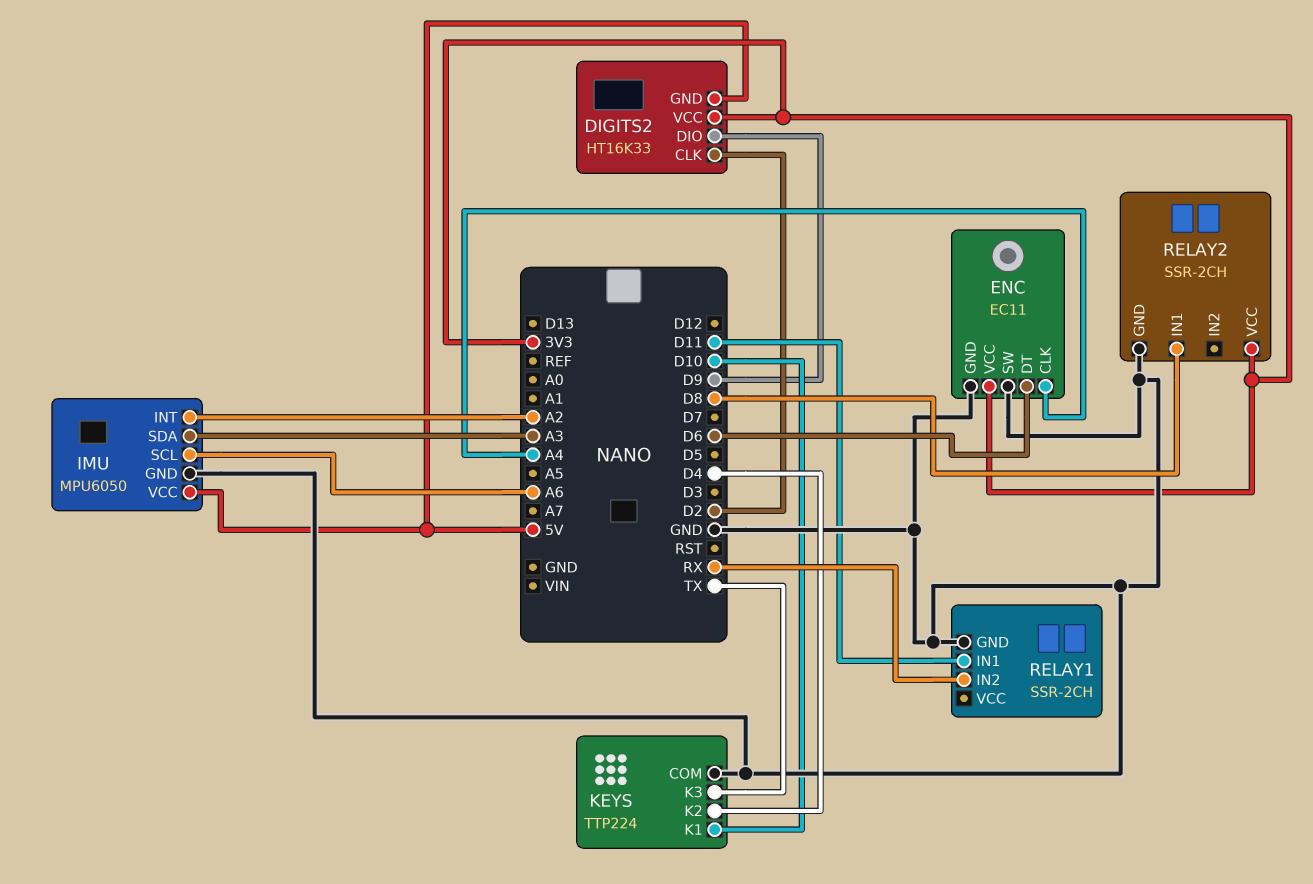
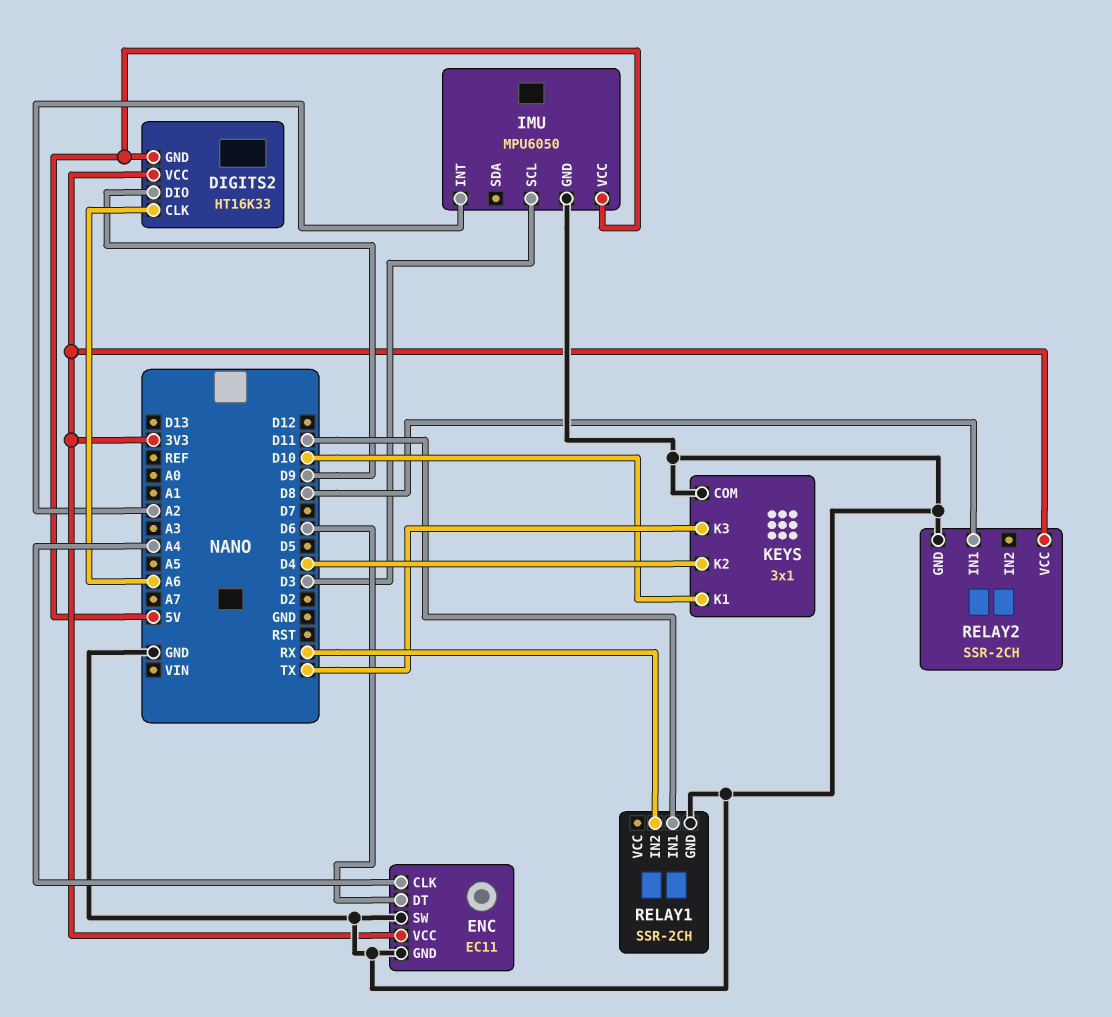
DIGITS2 pin CLK: D2 -> A6
IMU pin SCL: A6 -> D3
IMU pin SDA: A3 -> none
KEYS: TTP224 -> 3x1

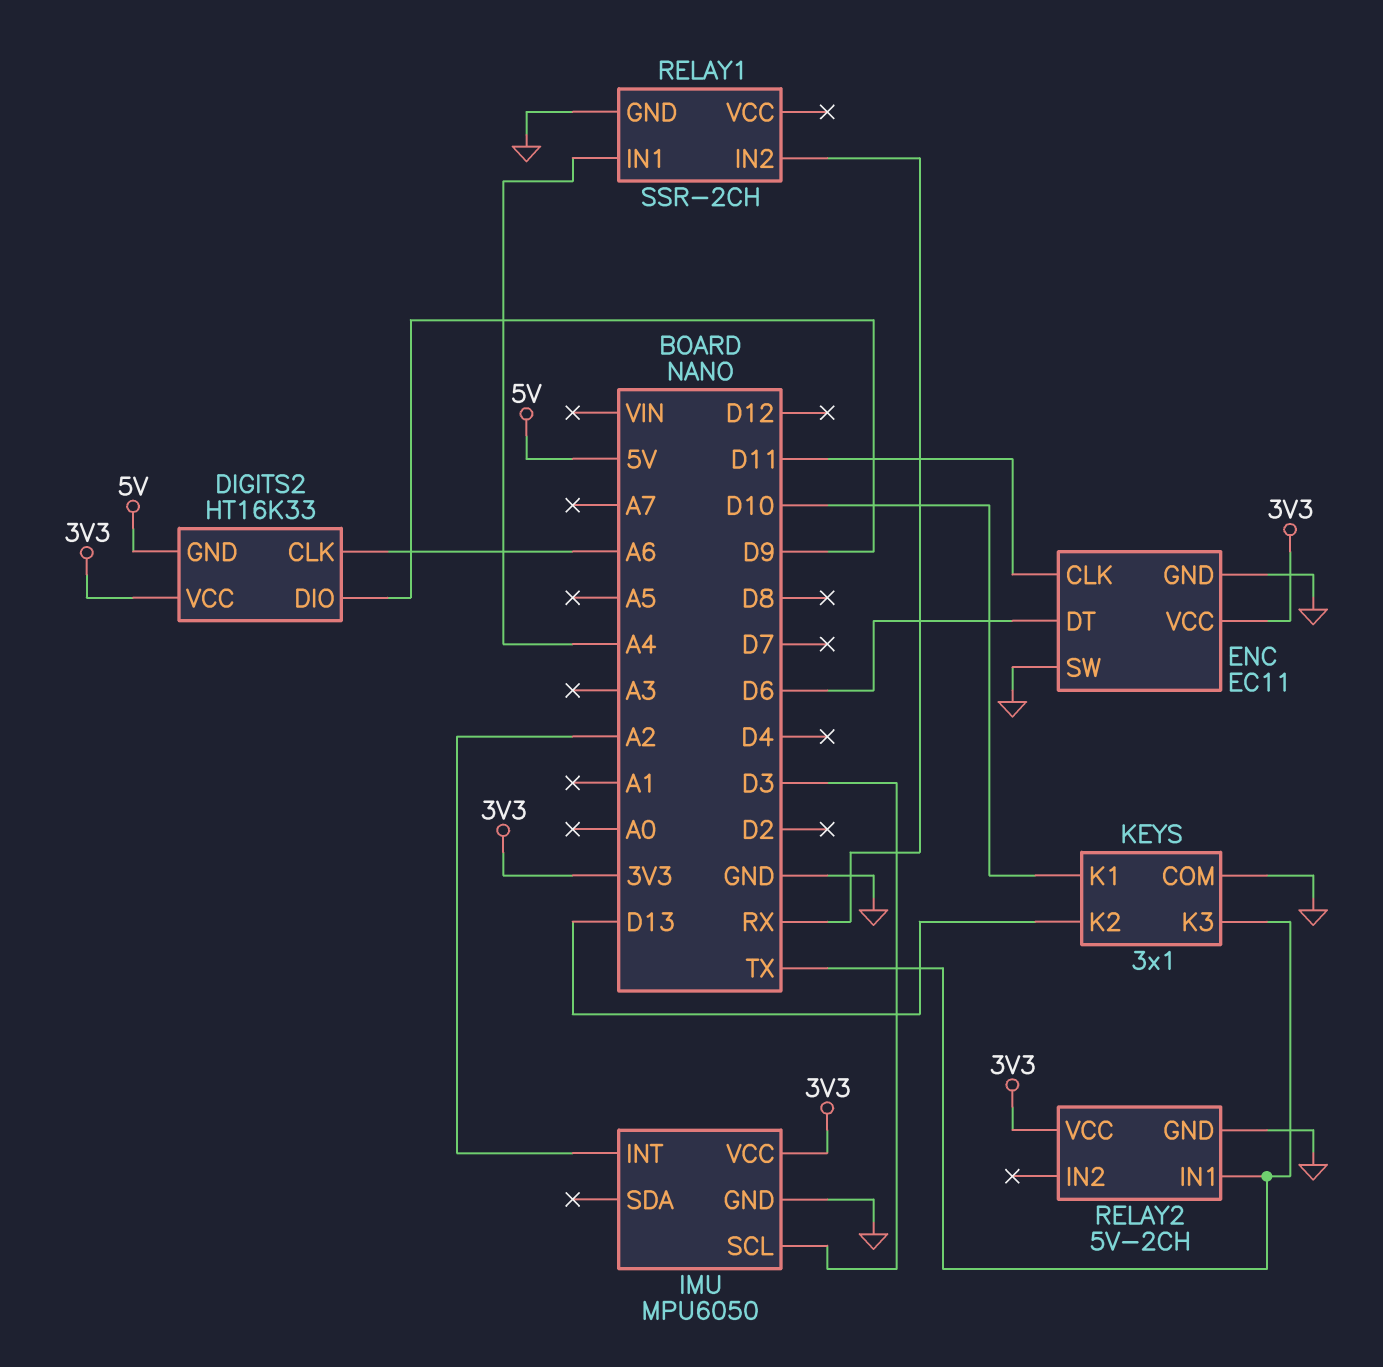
ENC pin CLK: A4 -> D11
IMU pin VCC: 5V -> 3V3
KEYS pin K2: D4 -> D13
RELAY1 pin IN1: D11 -> A4
RELAY2: SSR-2CH -> 5V-2CH
RELAY2 pin IN1: D8 -> TX

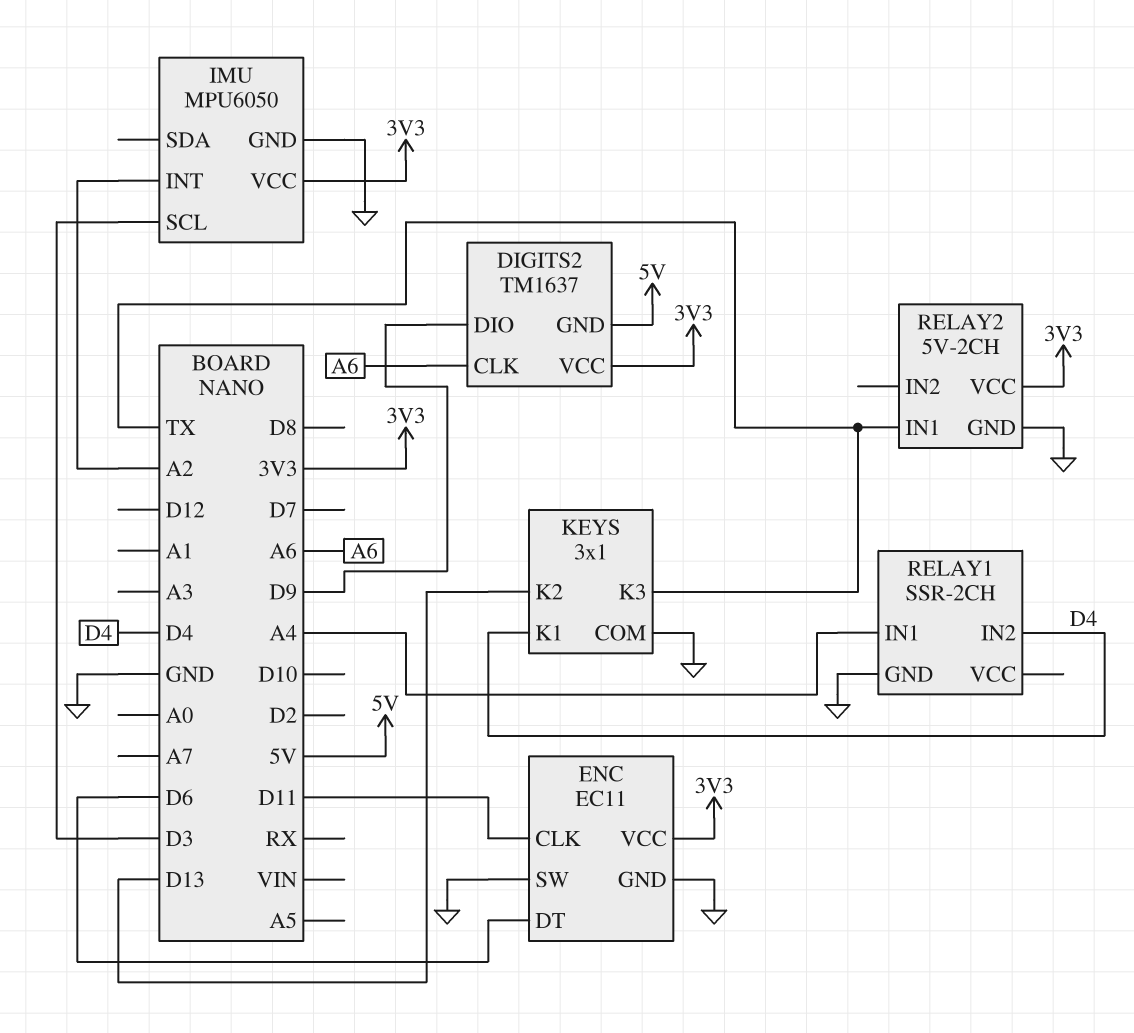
DIGITS2: HT16K33 -> TM1637
KEYS pin K1: D10 -> D4
RELAY1 pin IN2: RX -> D4

